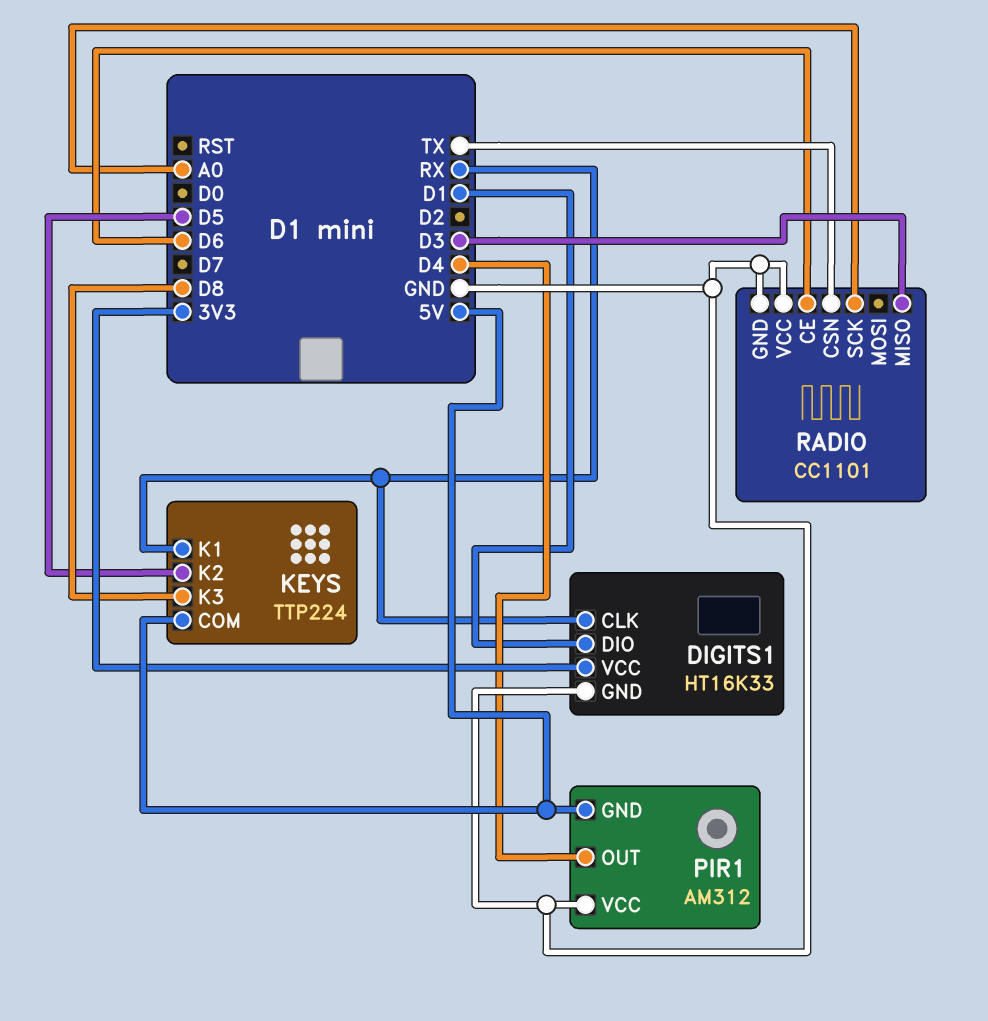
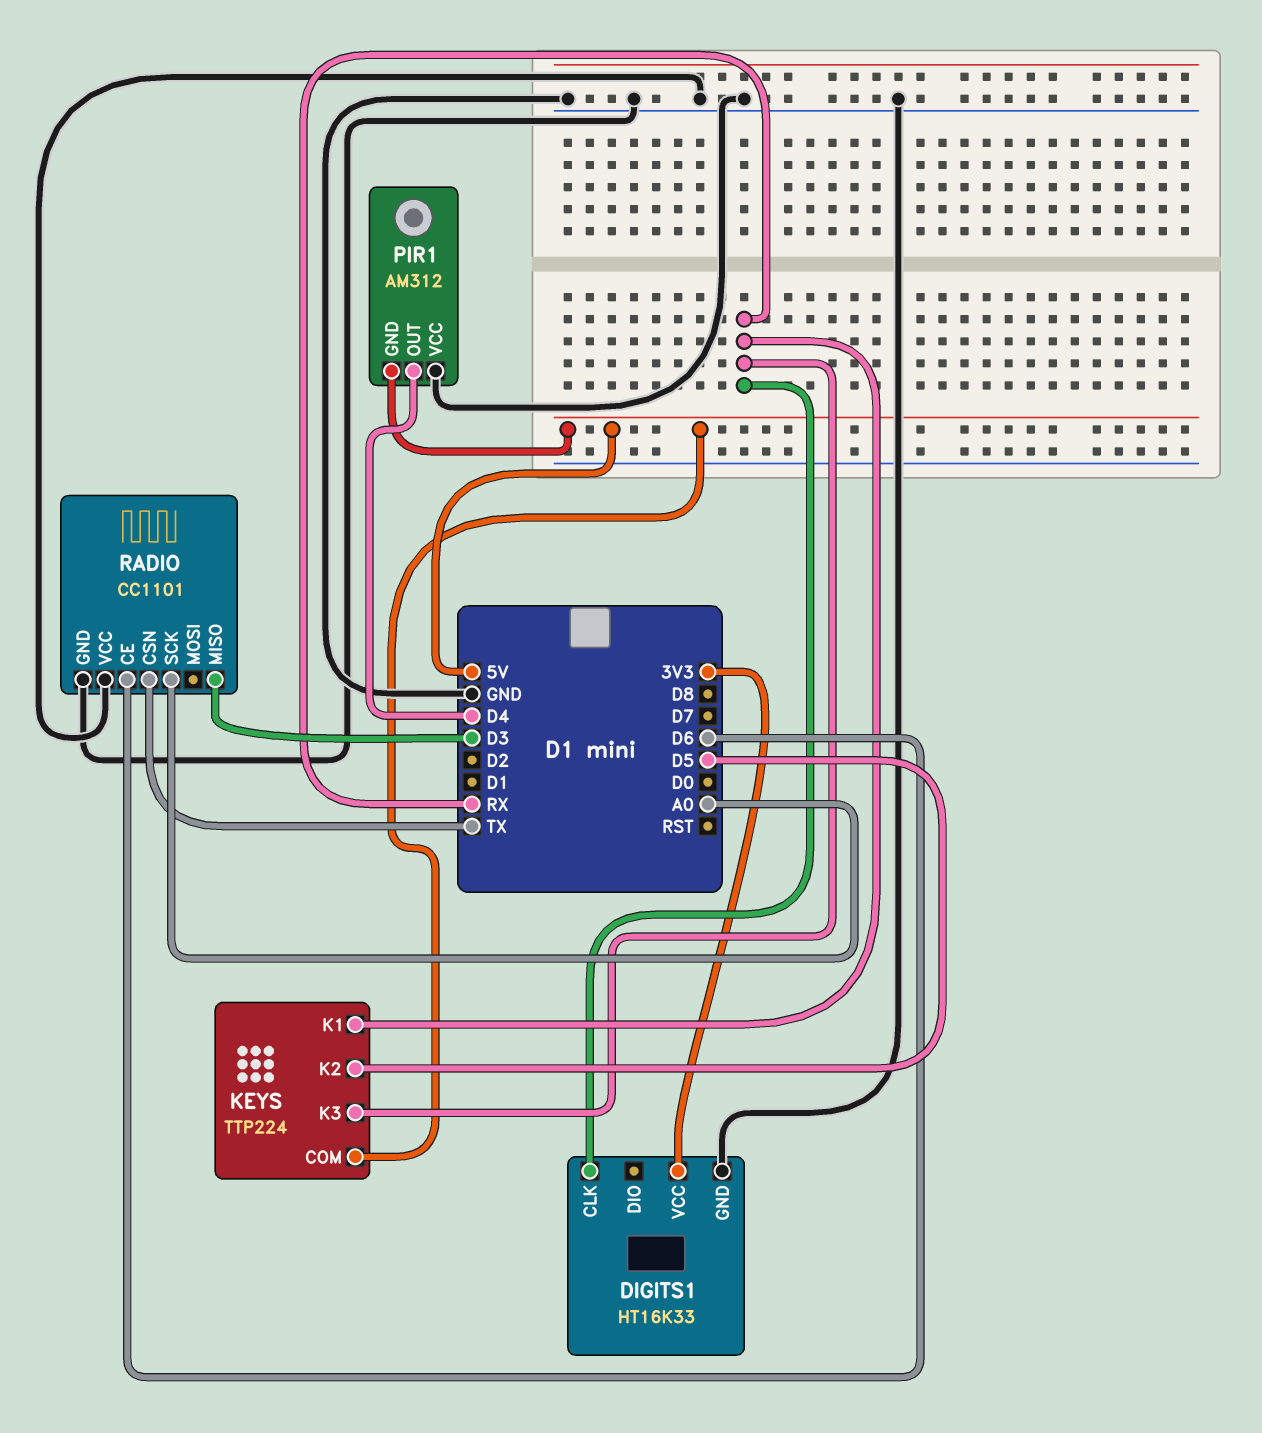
DIGITS1 pin DIO: D1 -> none
KEYS pin K3: D8 -> RX

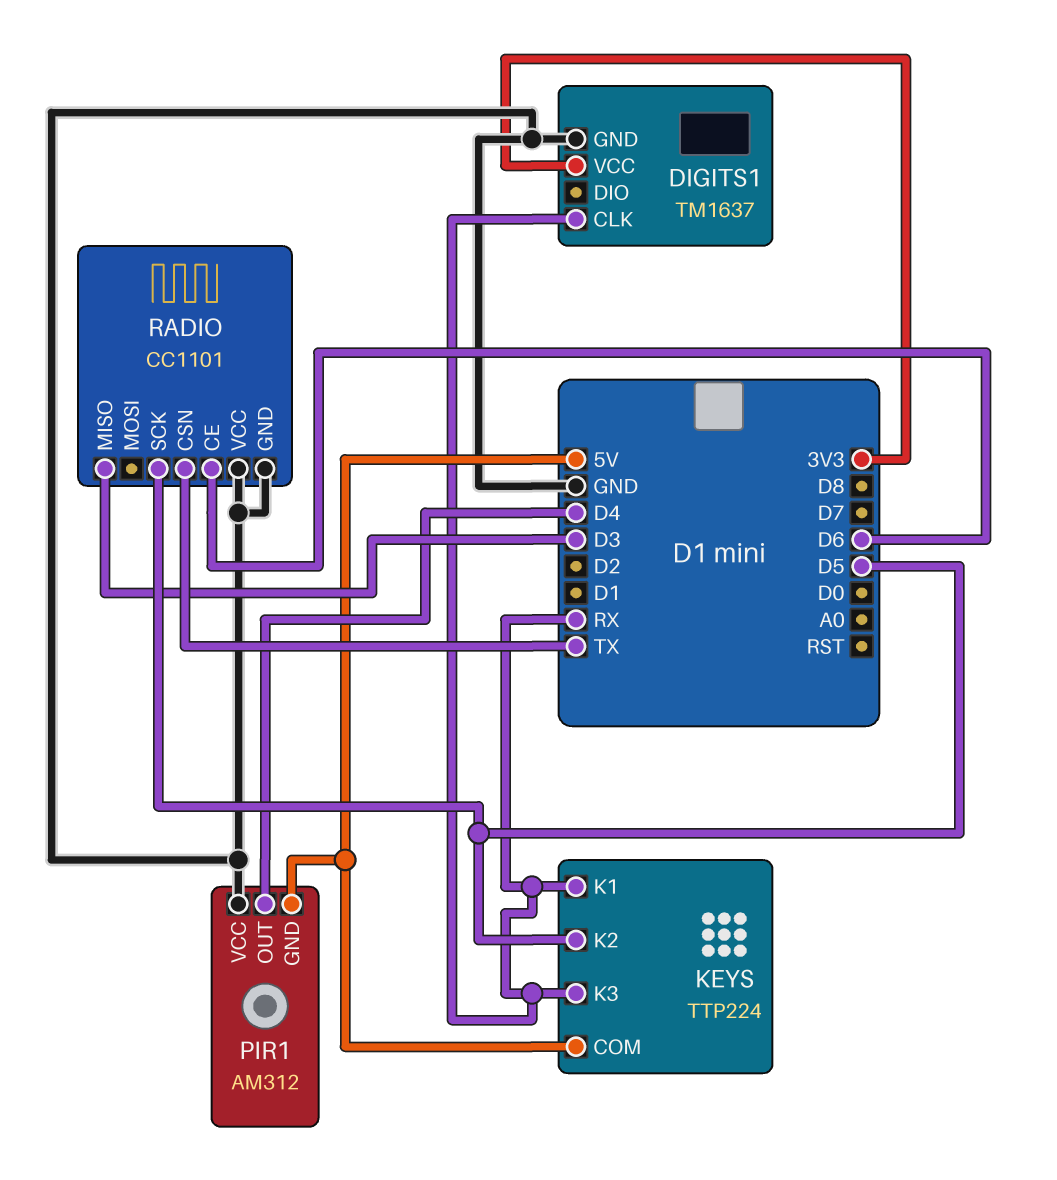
DIGITS1: HT16K33 -> TM1637
RADIO pin SCK: A0 -> D5

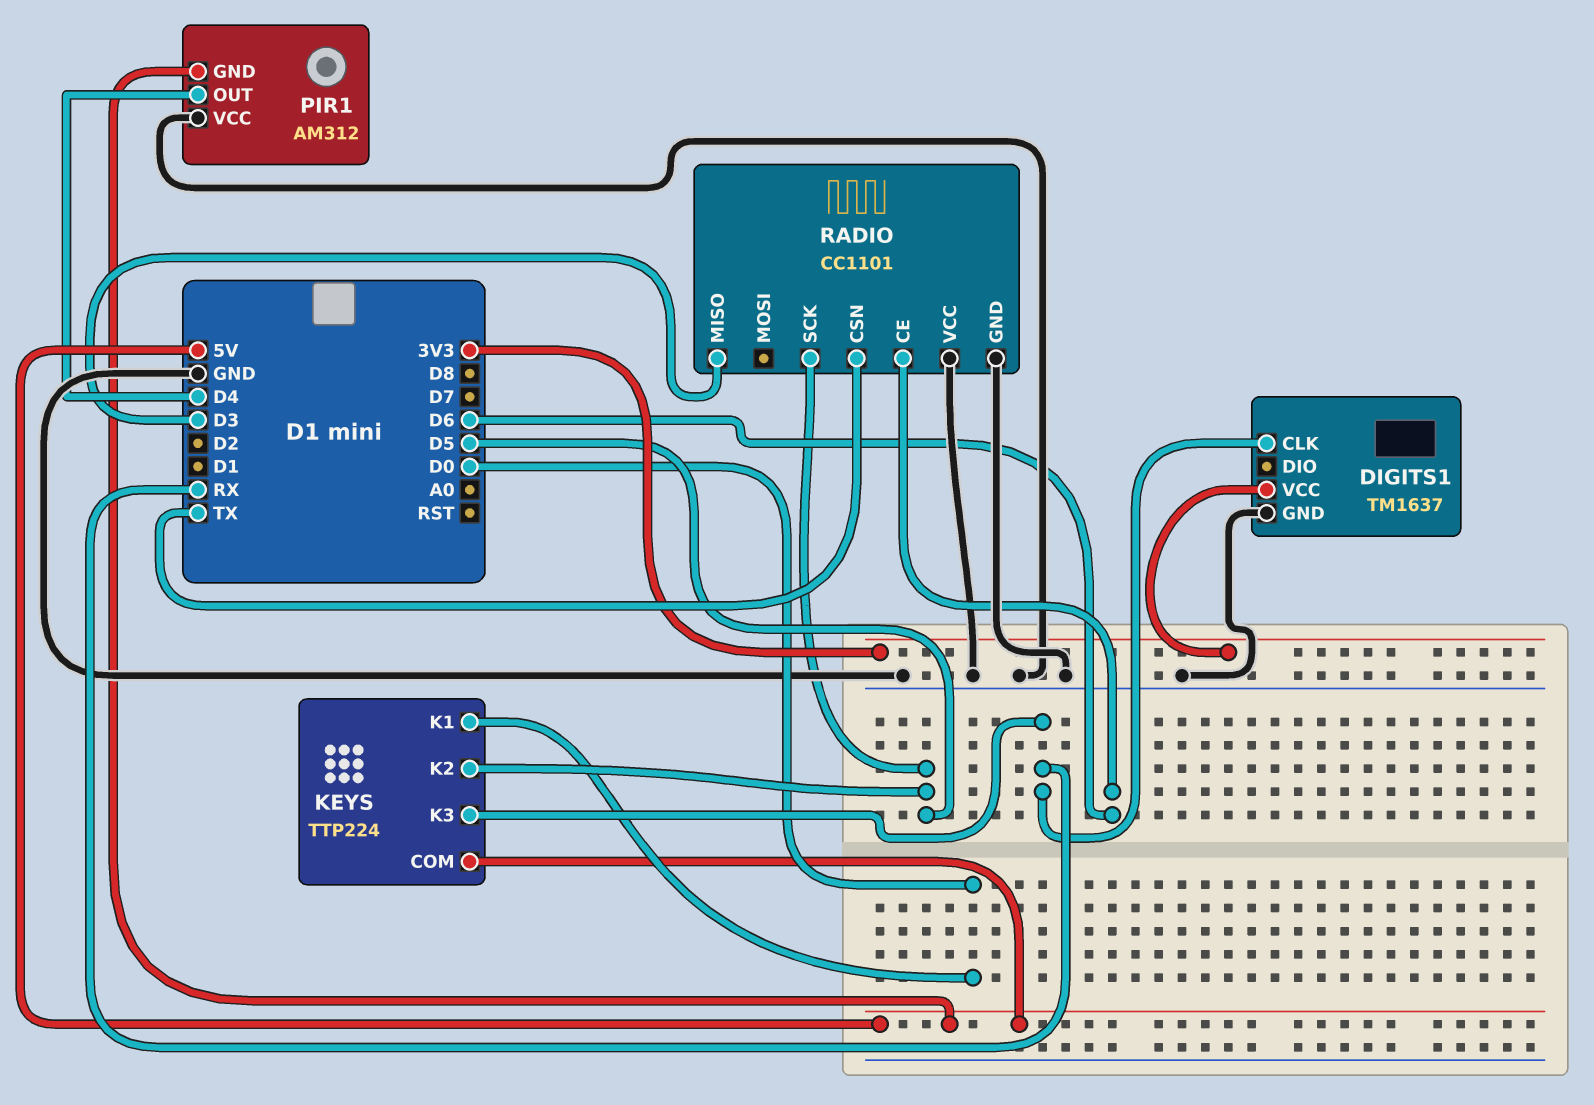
KEYS pin K1: RX -> D0

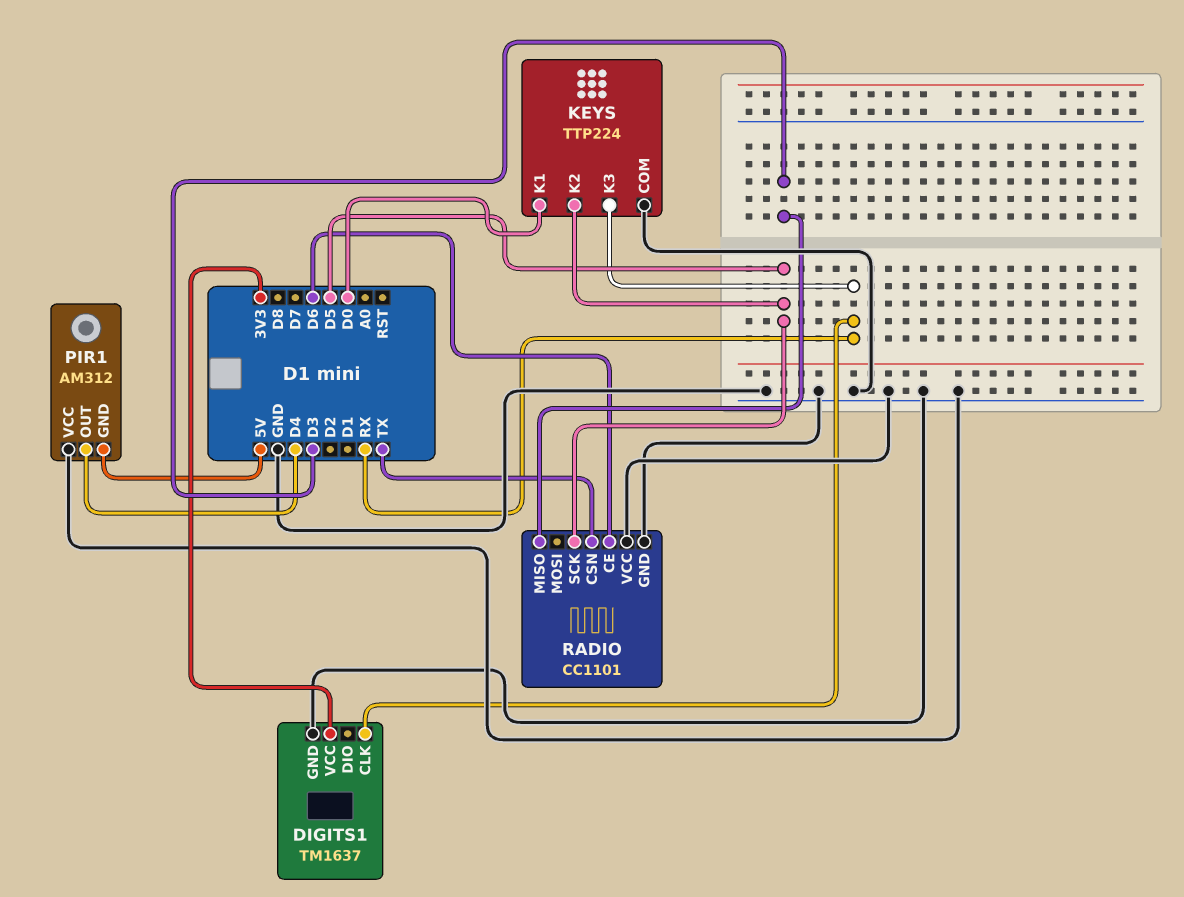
KEYS pin COM: 5V -> GND

